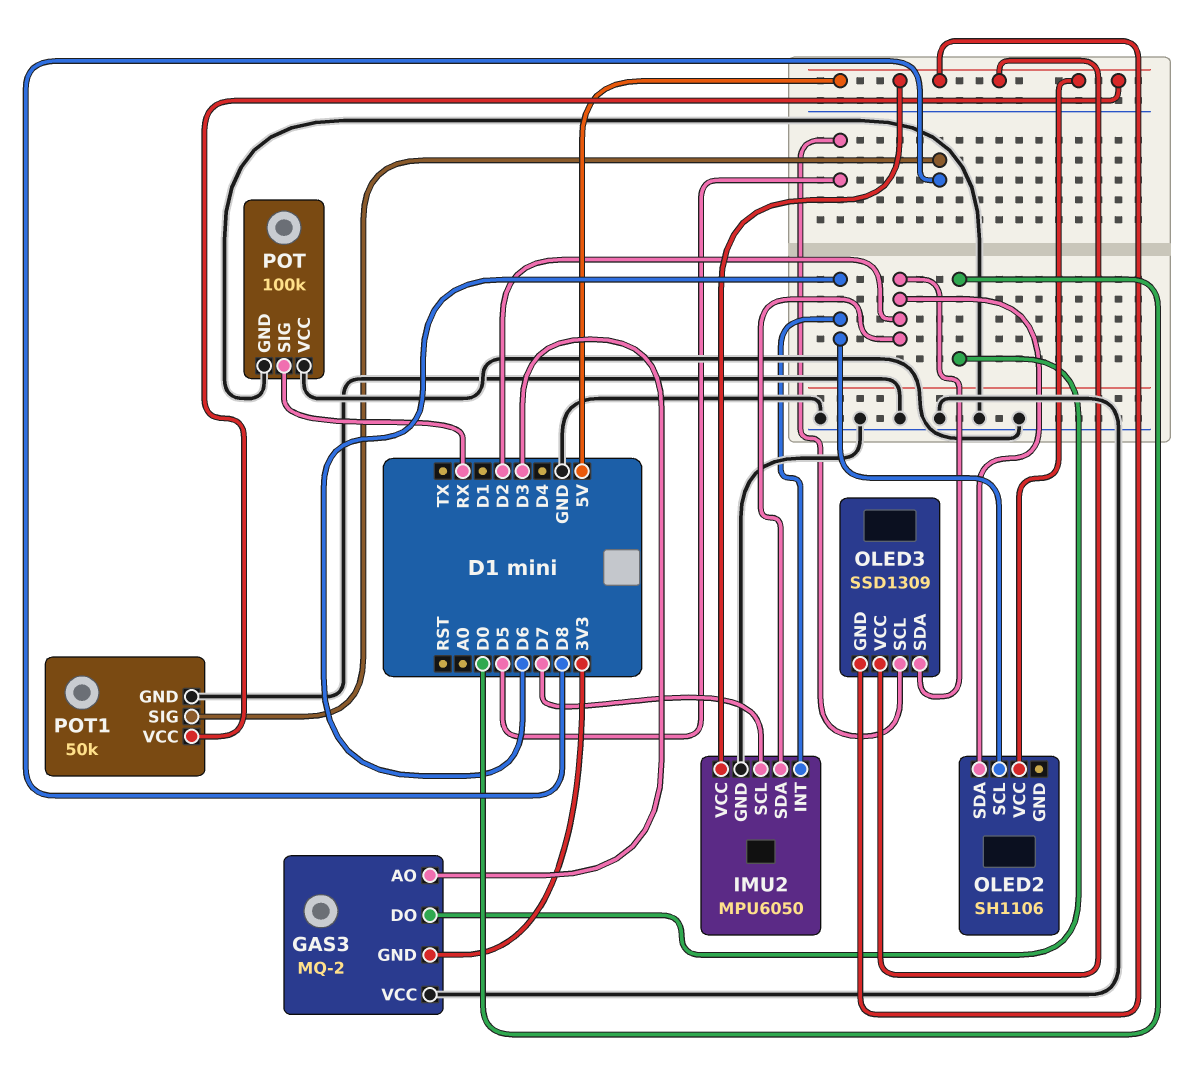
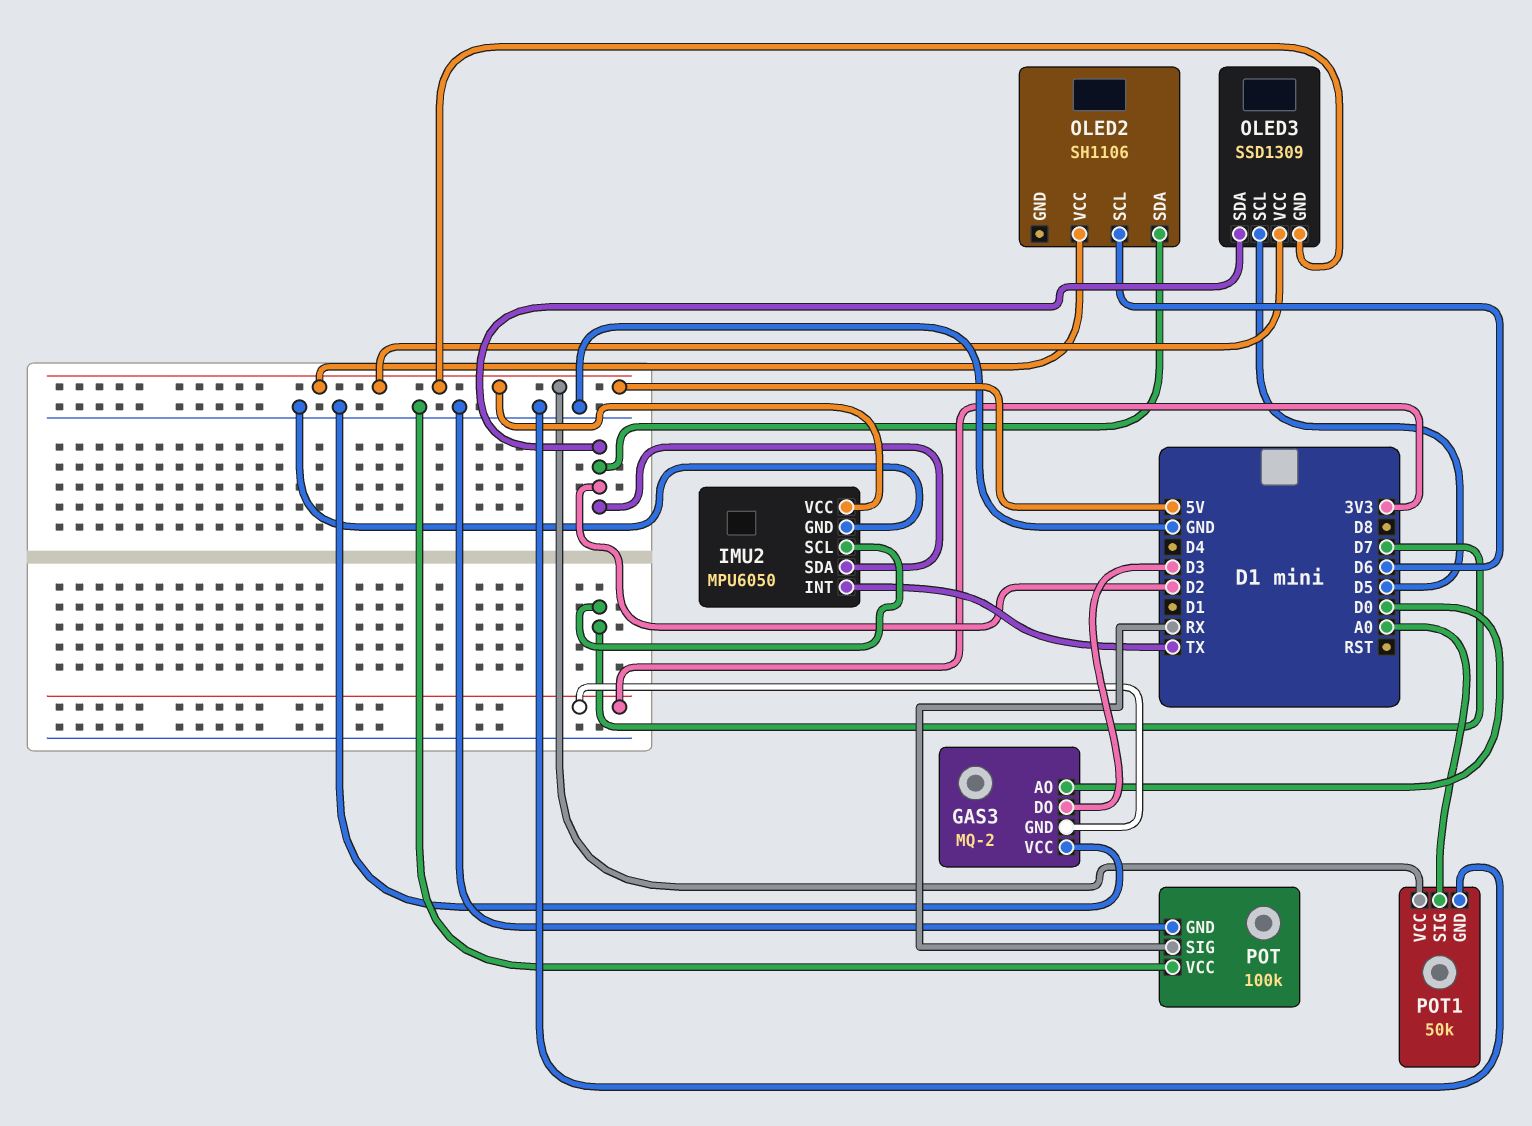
GAS3 pin AO: D3 -> D0
GAS3 pin DO: D0 -> D3
IMU2 pin INT: D6 -> TX
POT1 pin SIG: D8 -> A0

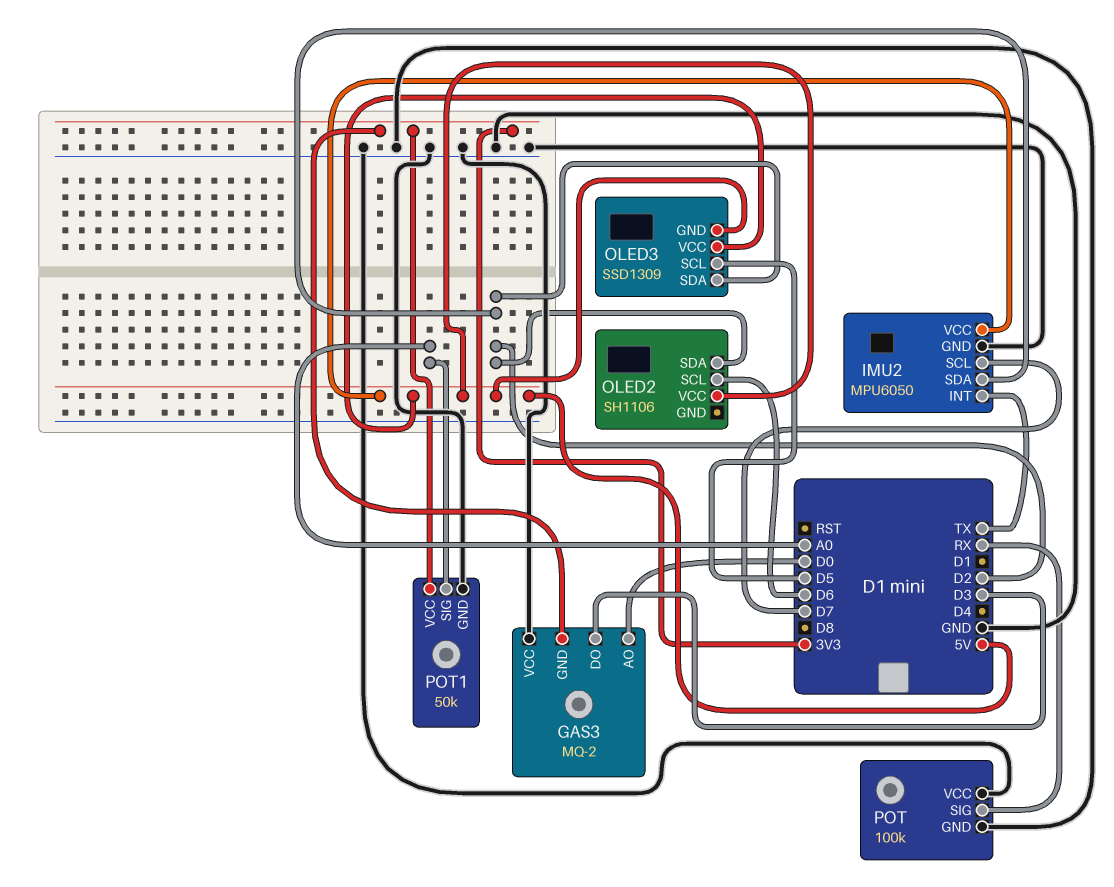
POT1 pin VCC: 5V -> 3V3

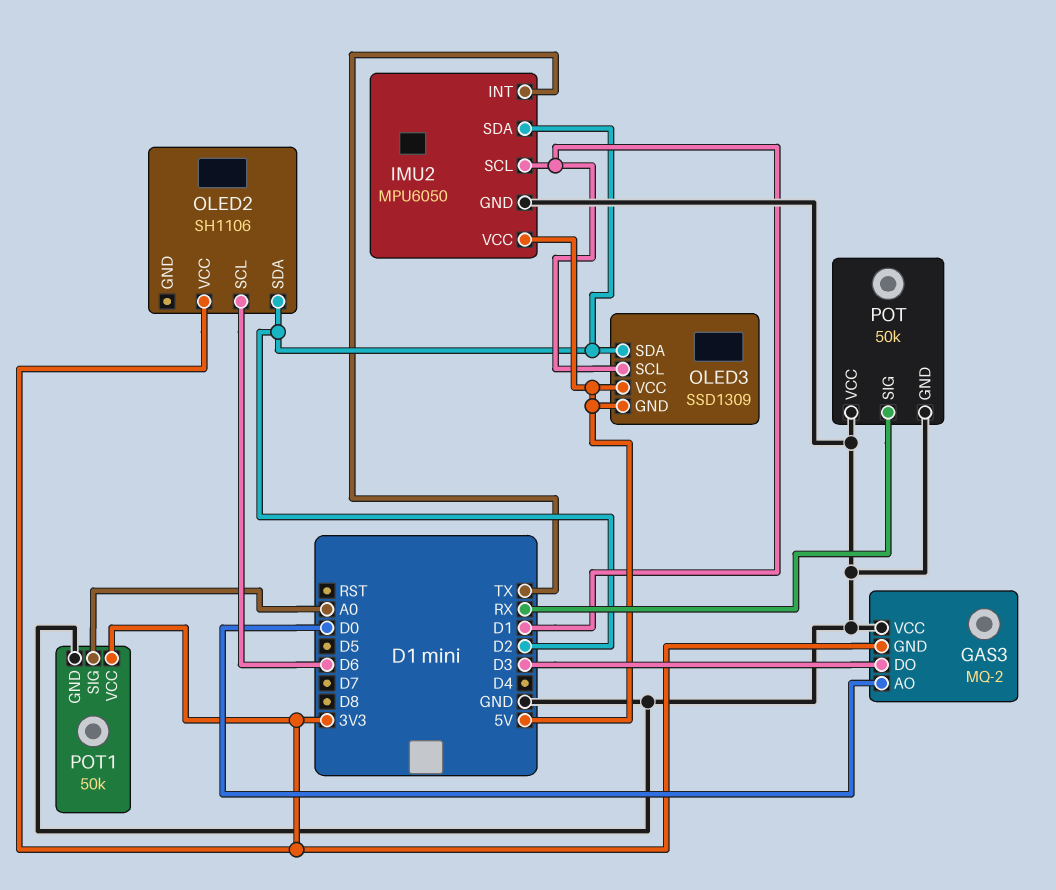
IMU2 pin SCL: D7 -> D1
OLED2 pin VCC: 5V -> 3V3
OLED3 pin SCL: D5 -> D1
POT: 100k -> 50k

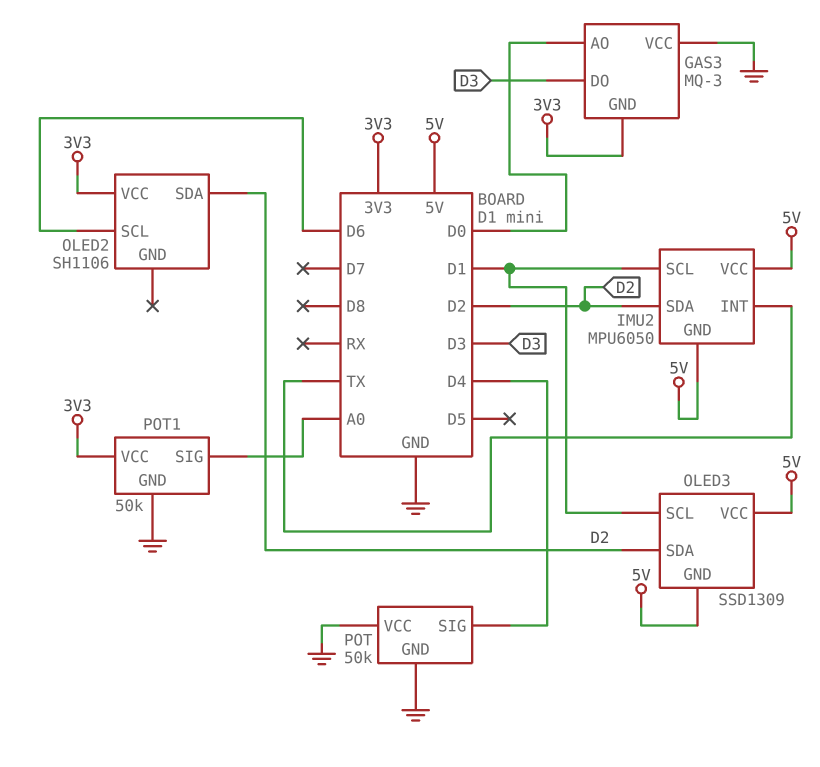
GAS3: MQ-2 -> MQ-3
IMU2 pin GND: GND -> 5V
POT pin SIG: RX -> D4

